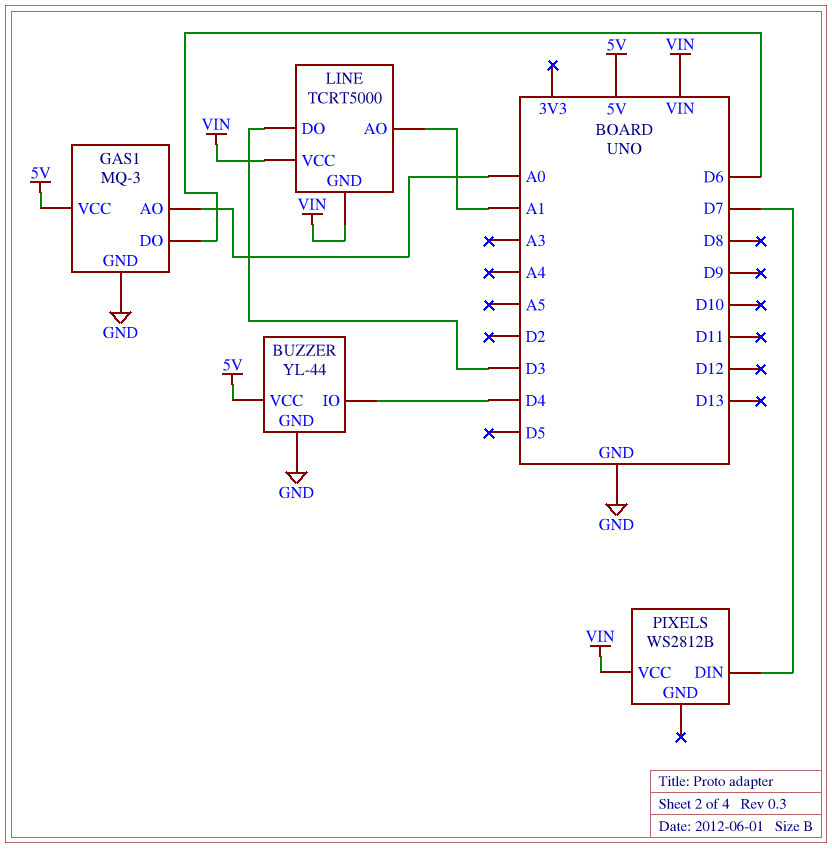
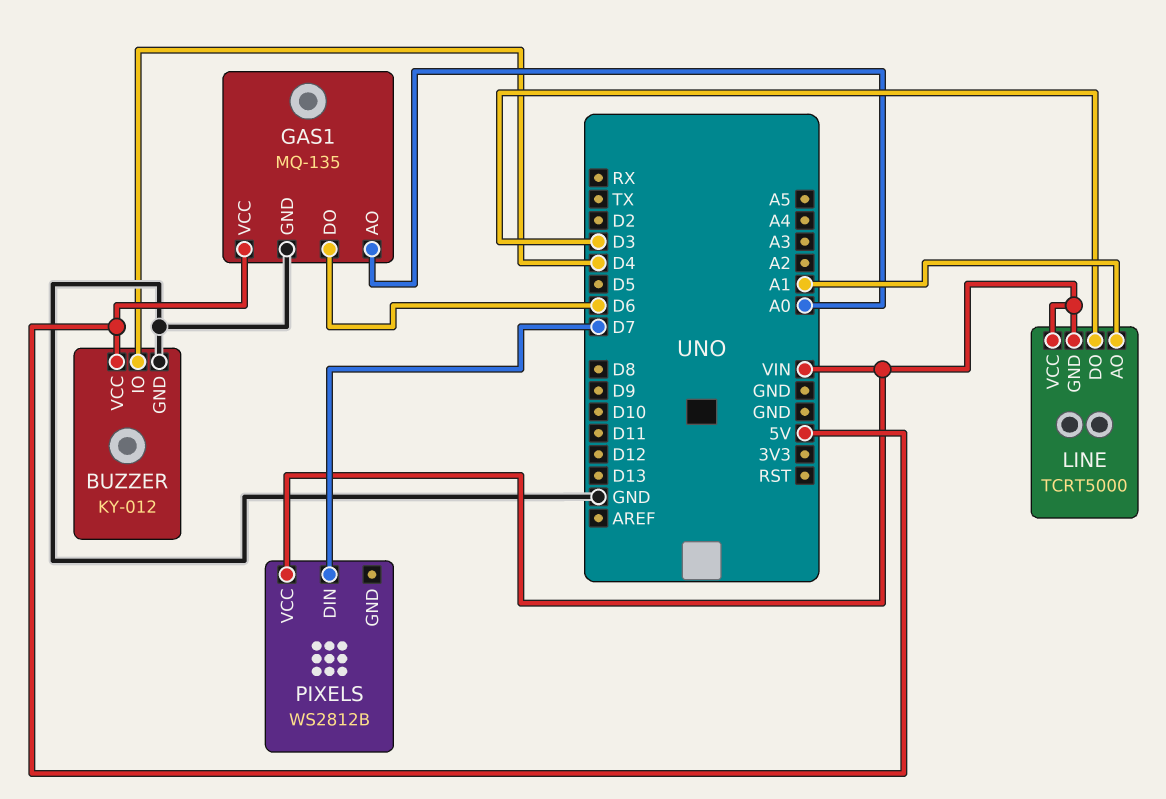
BUZZER: YL-44 -> KY-012
GAS1: MQ-3 -> MQ-135

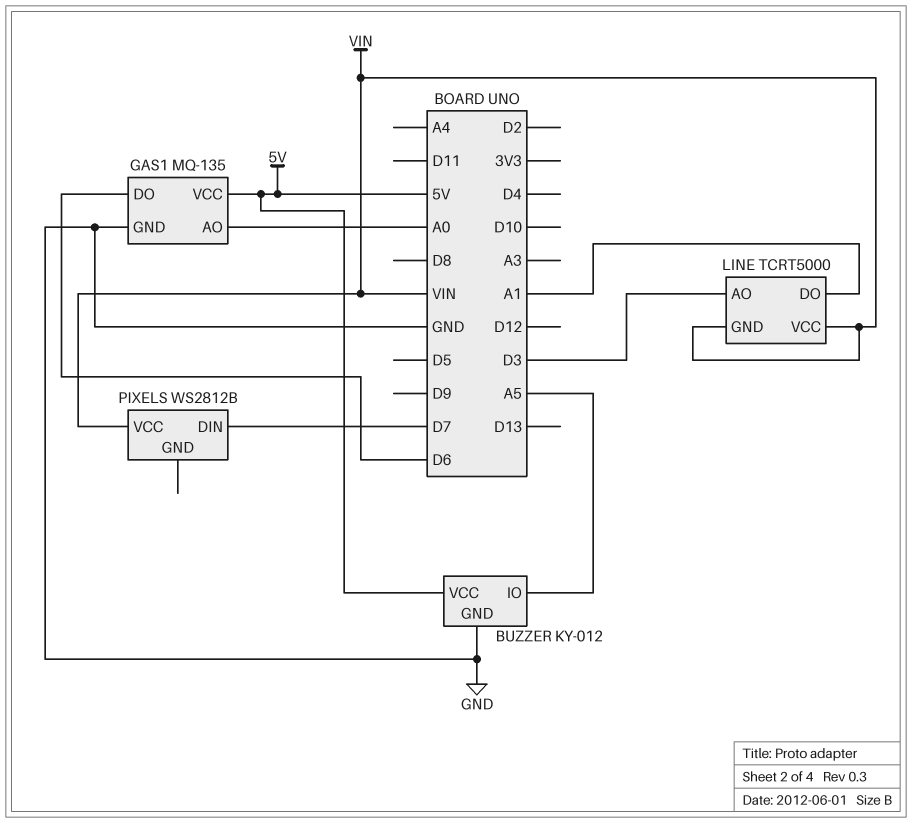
BUZZER pin IO: D4 -> A5
LINE pin AO: A1 -> D3
LINE pin DO: D3 -> A1

